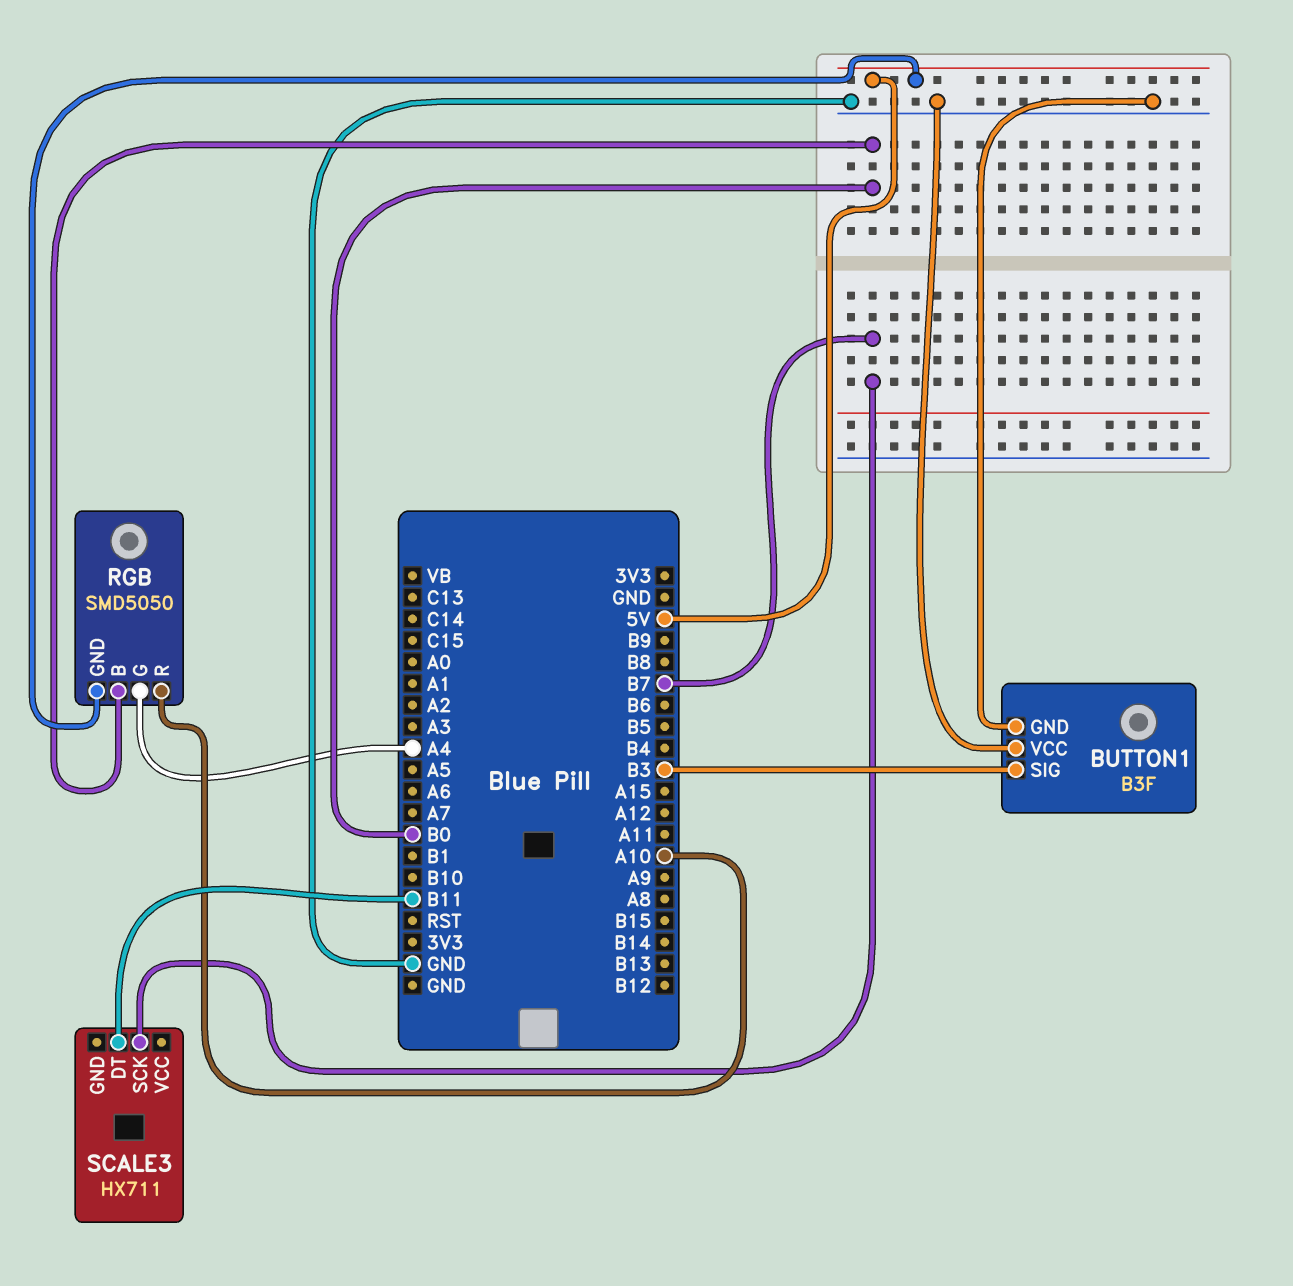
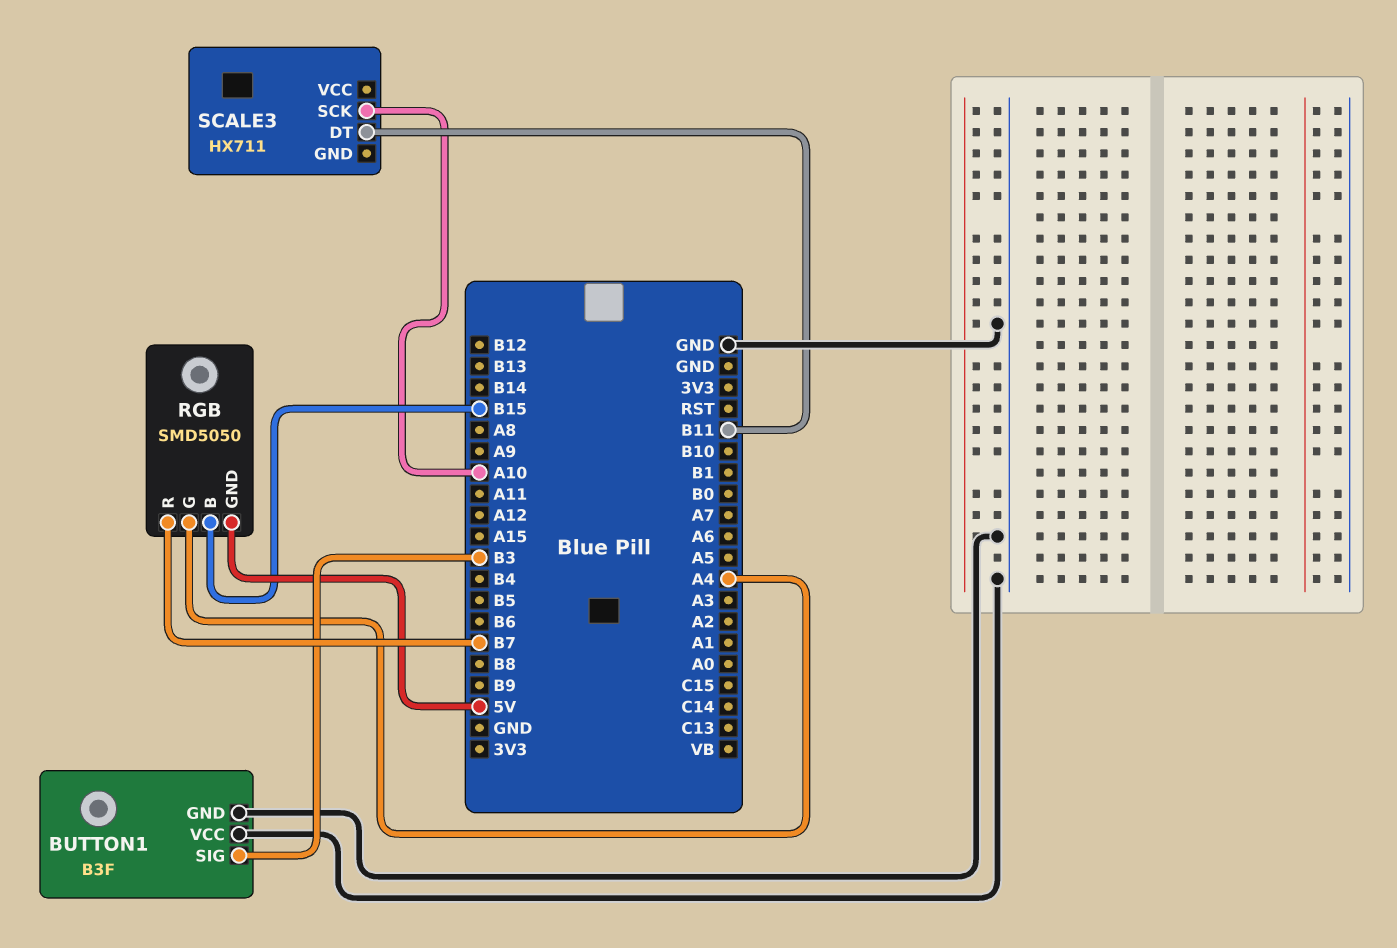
RGB pin B: B0 -> B15
RGB pin R: A10 -> B7
SCALE3 pin SCK: B7 -> A10

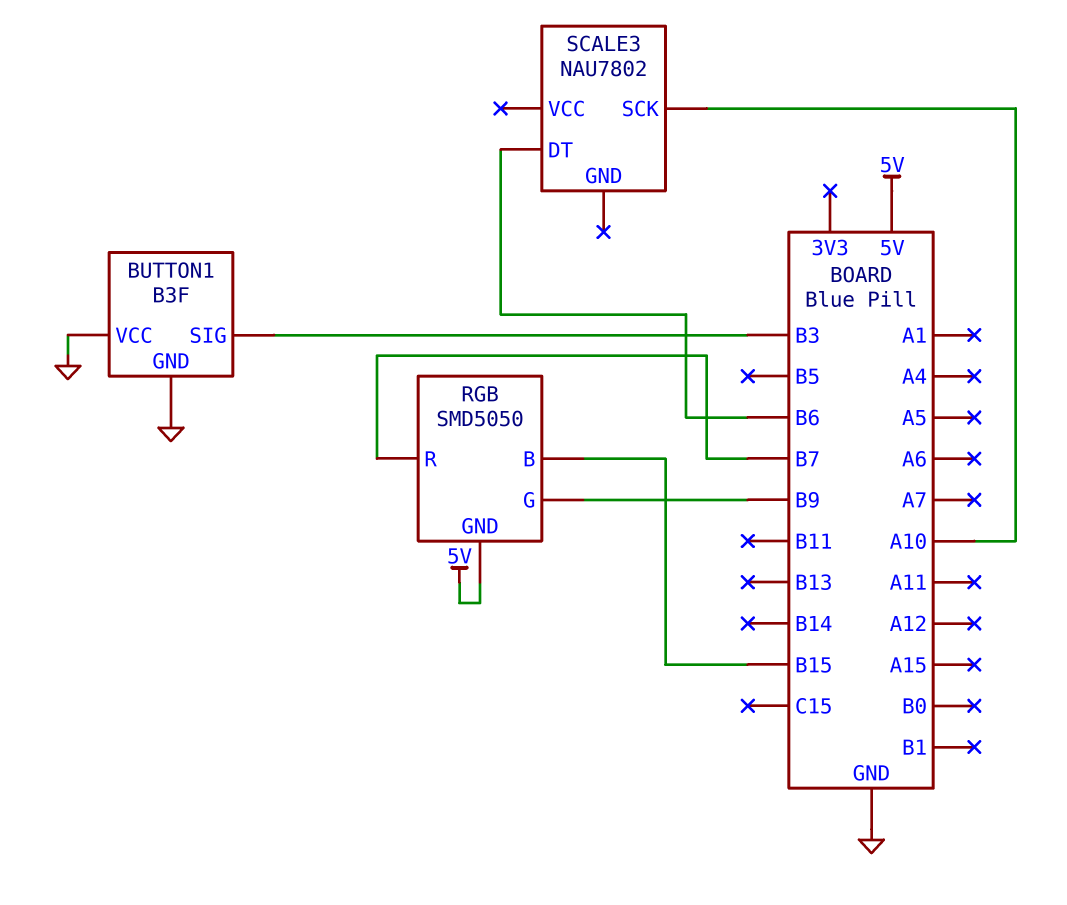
RGB pin G: A4 -> B9
SCALE3: HX711 -> NAU7802
SCALE3 pin DT: B11 -> B6

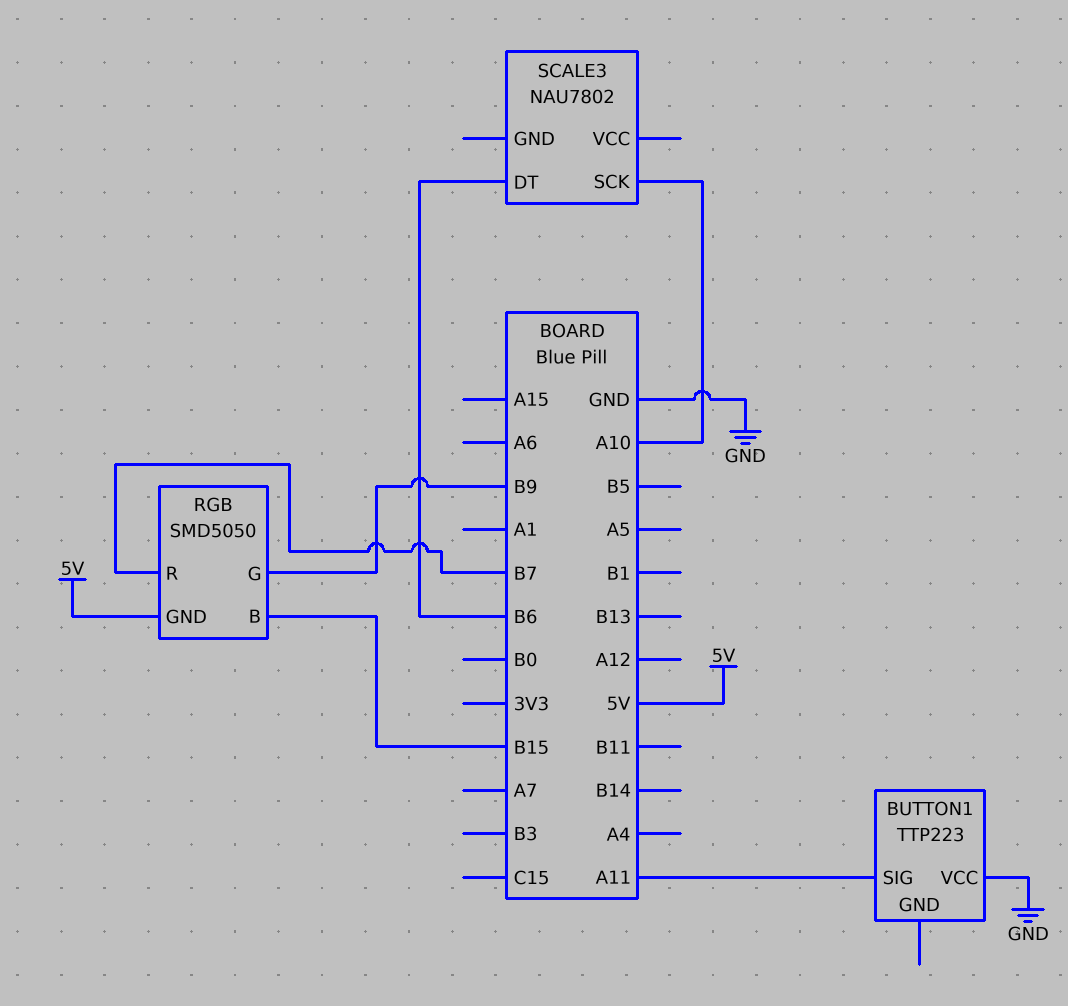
BUTTON1: B3F -> TTP223
BUTTON1 pin GND: GND -> none
BUTTON1 pin SIG: B3 -> A11

